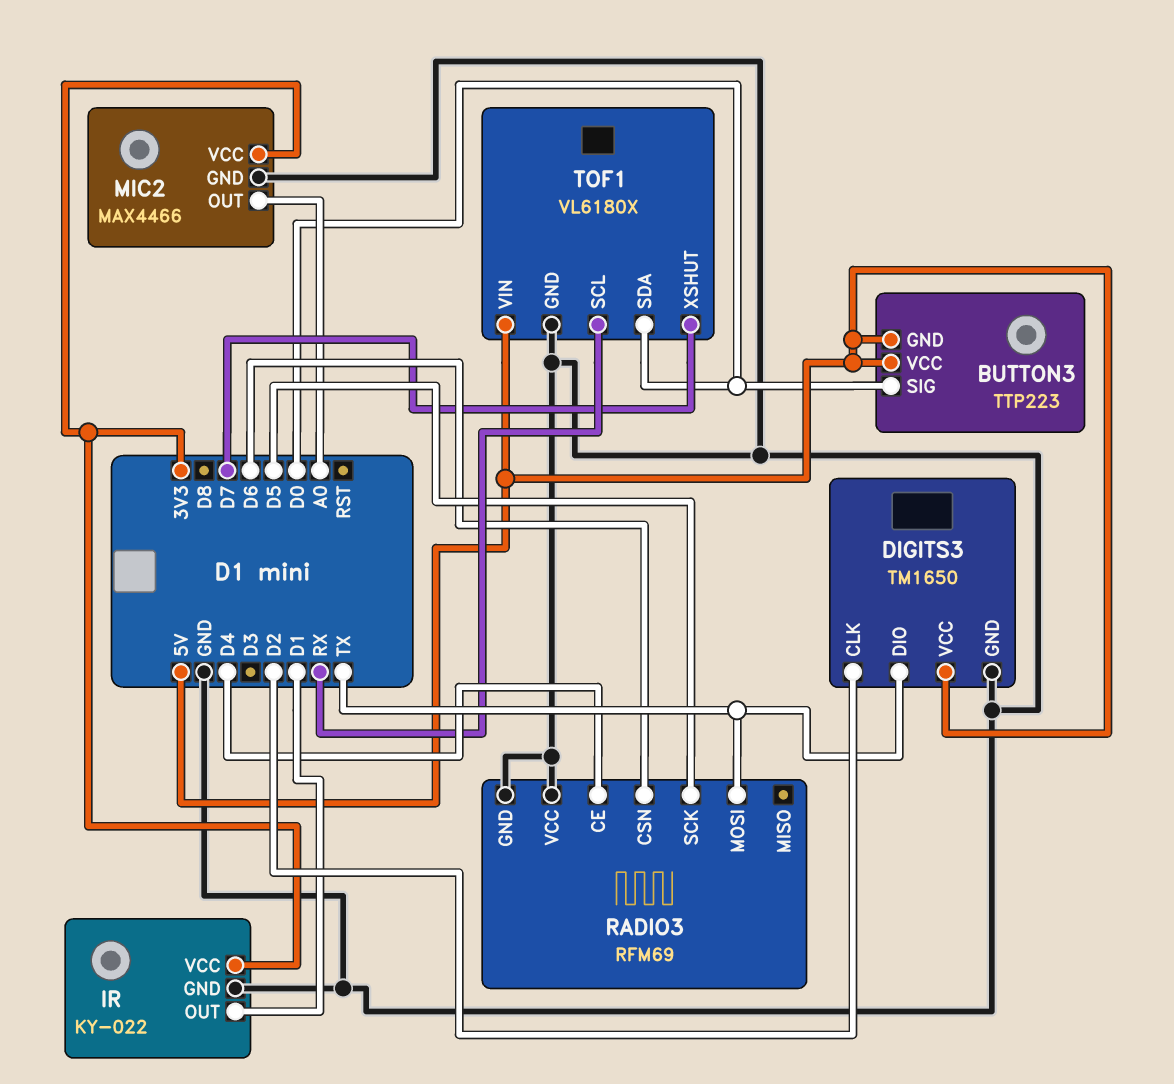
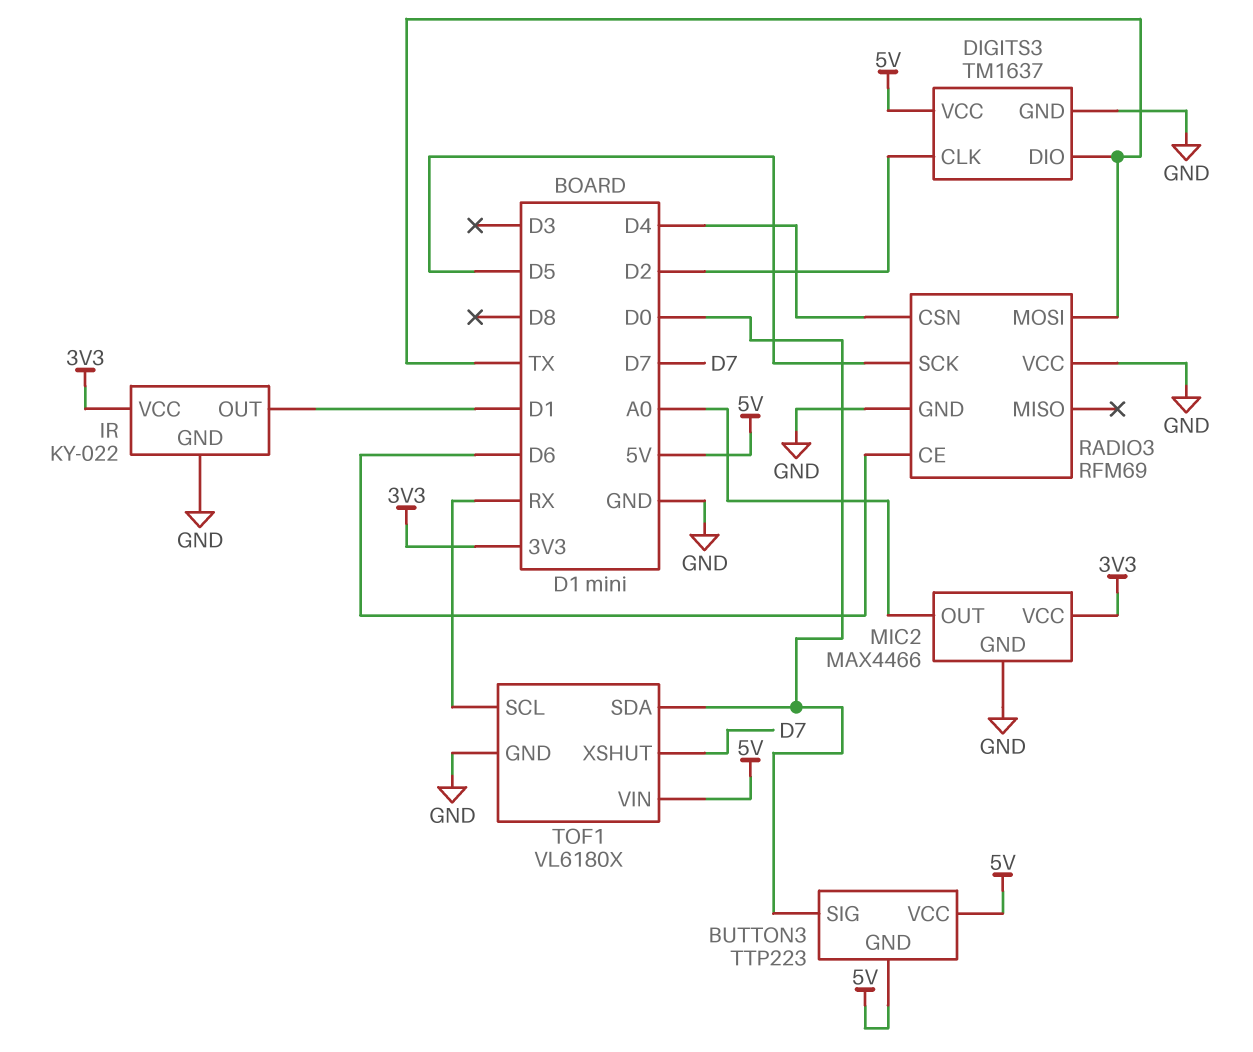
DIGITS3: TM1650 -> TM1637
RADIO3 pin CE: D4 -> D6
RADIO3 pin CSN: D6 -> D4

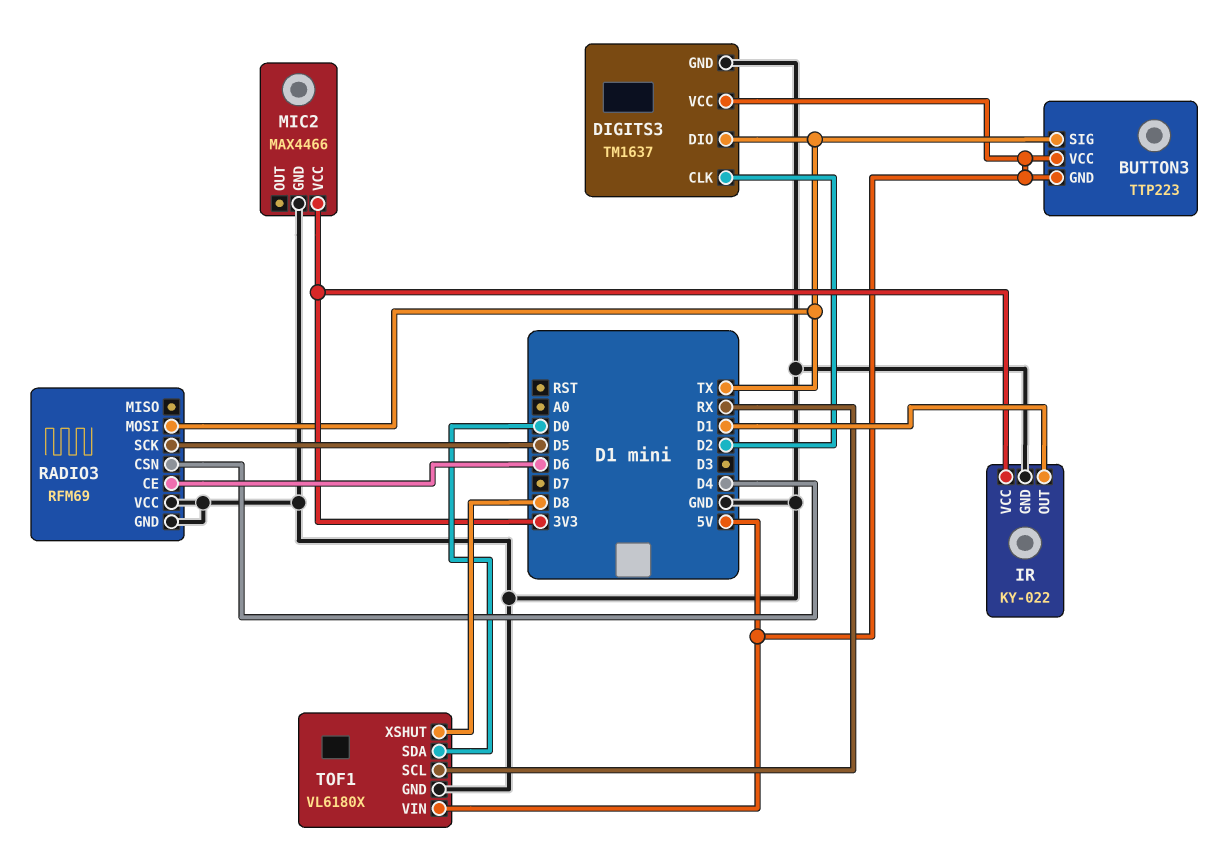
BUTTON3 pin SIG: D0 -> TX
MIC2 pin OUT: A0 -> none
TOF1 pin XSHUT: D7 -> D8

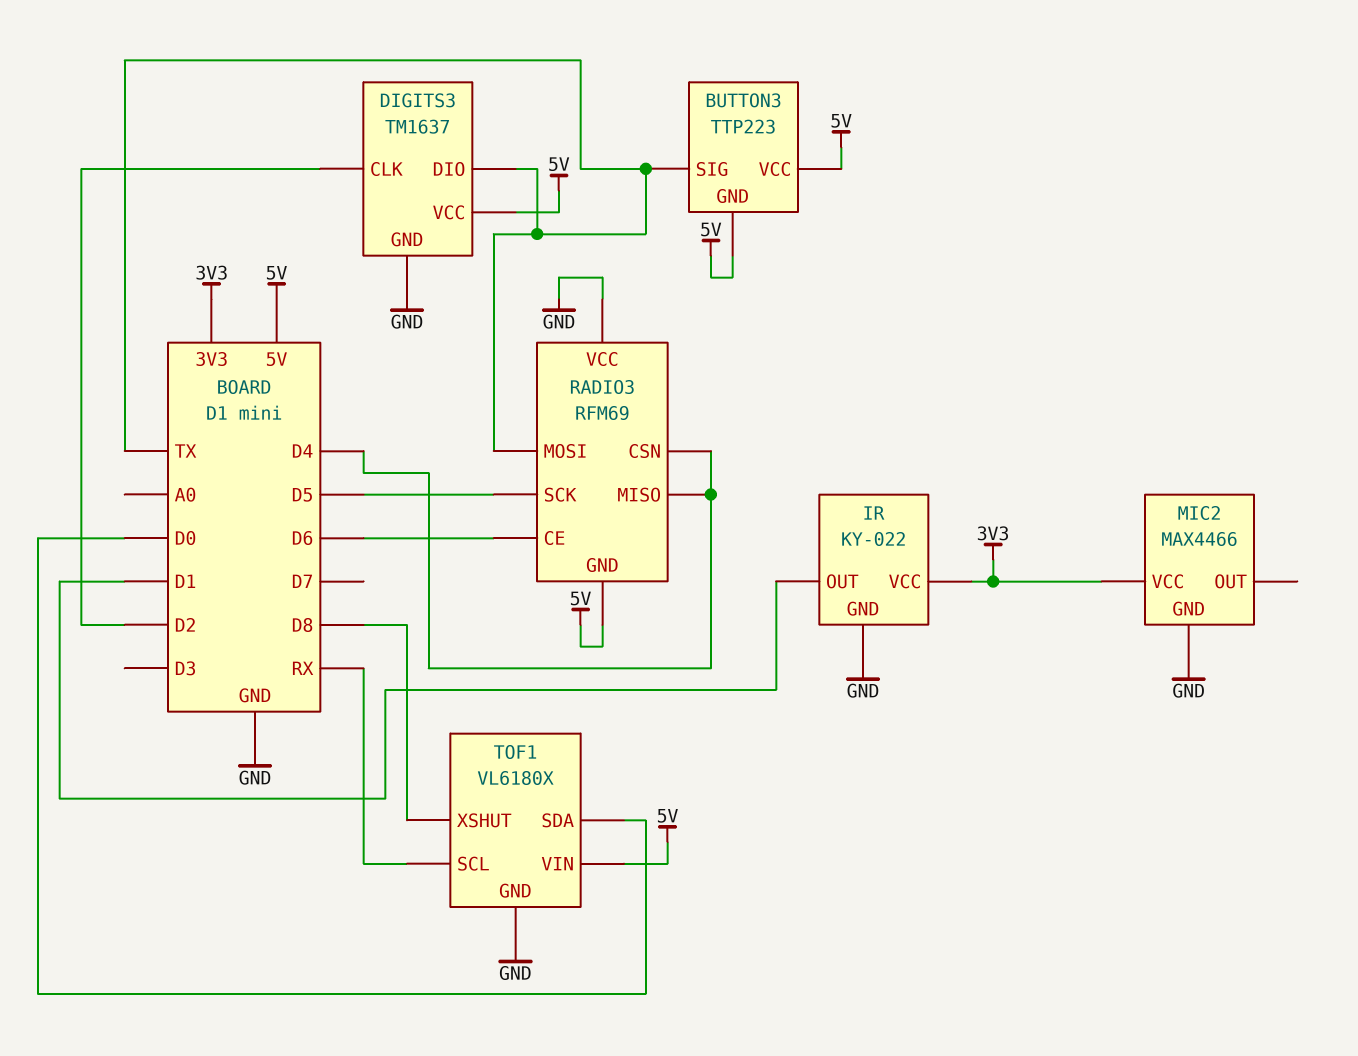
RADIO3 pin GND: GND -> 5V
RADIO3 pin MISO: none -> D4

